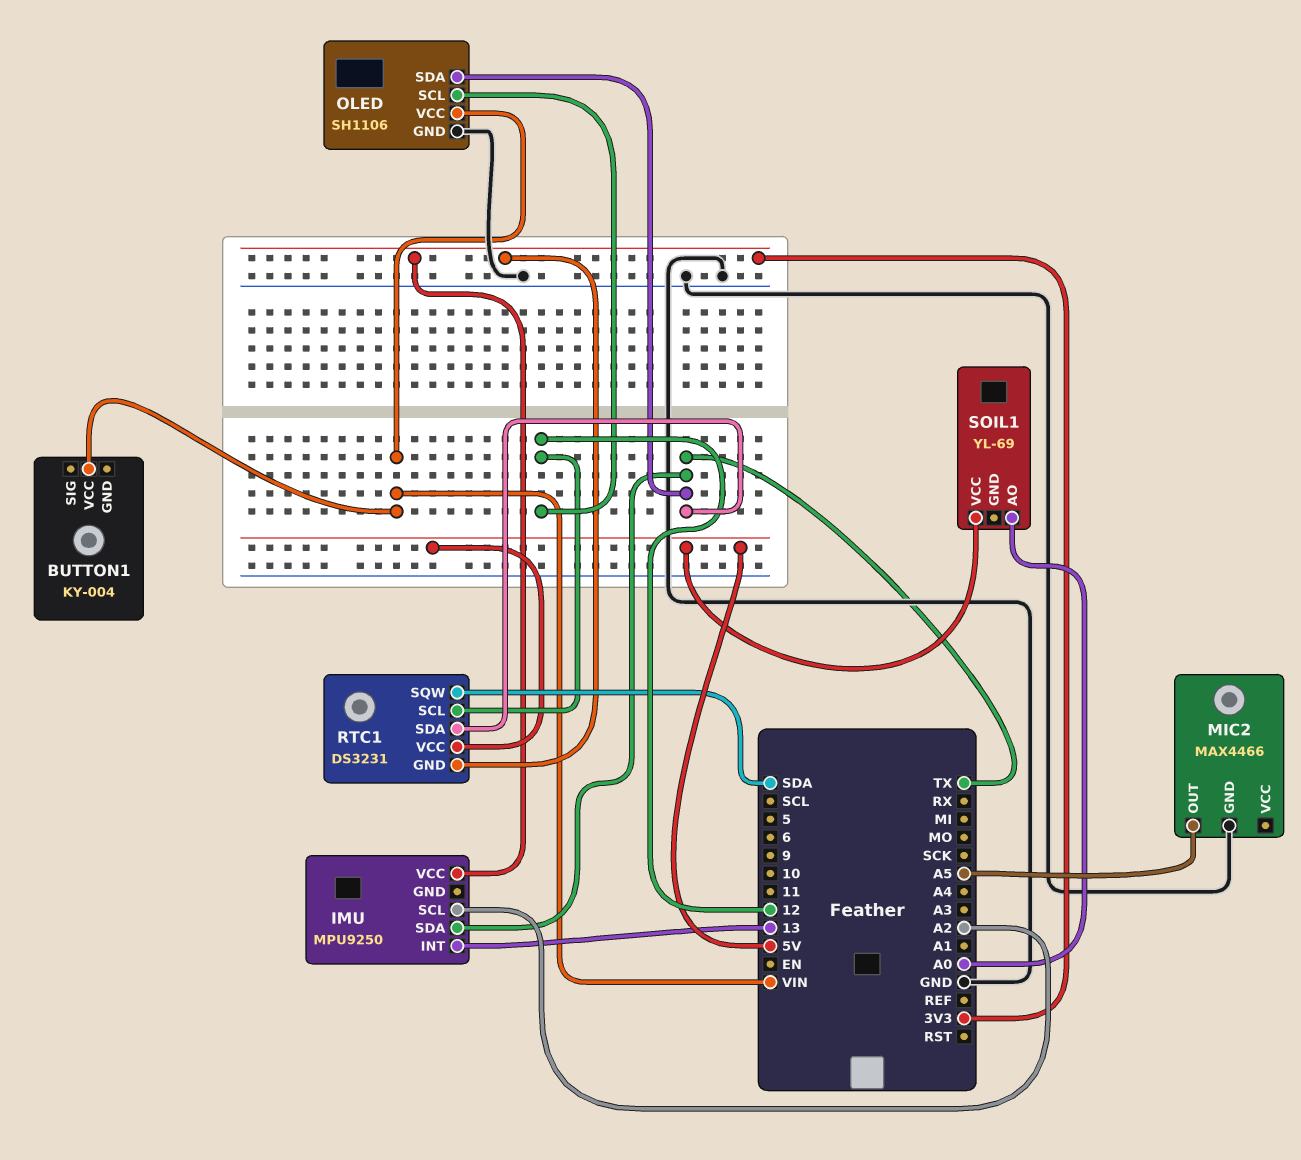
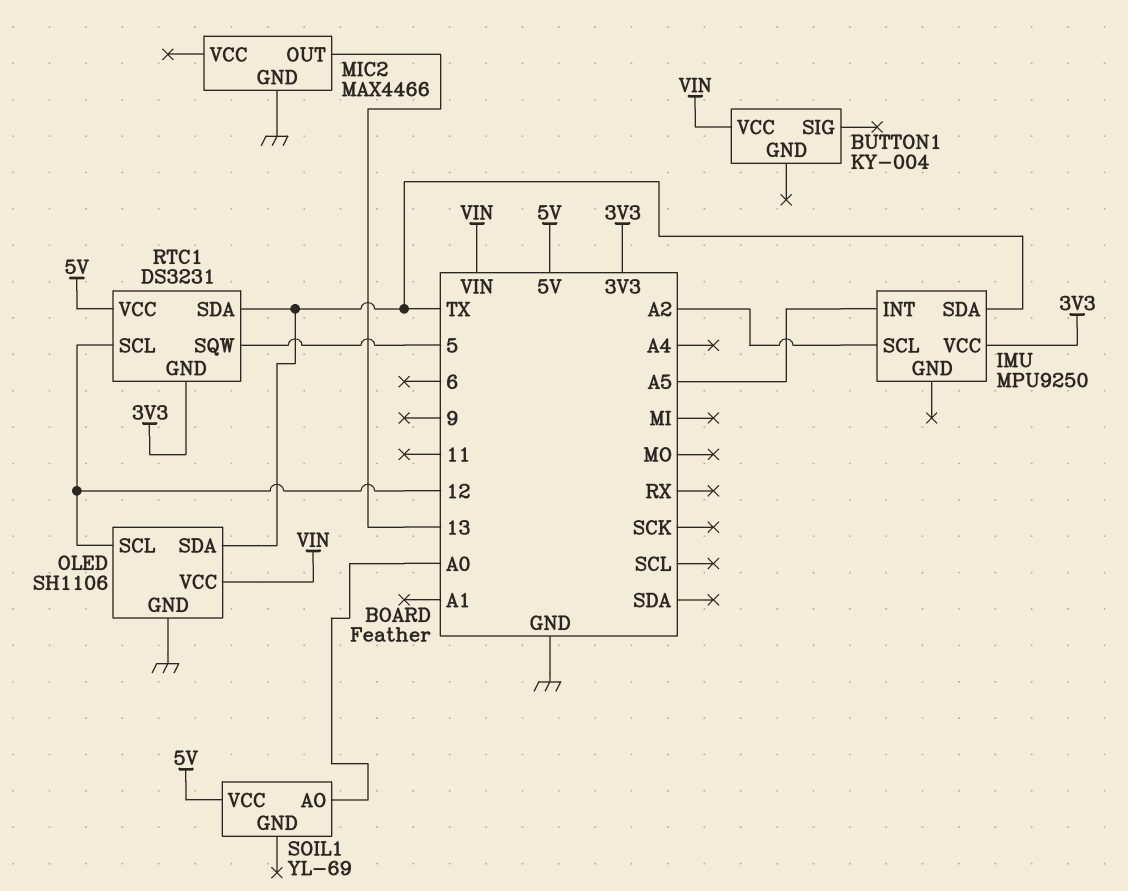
IMU pin INT: 13 -> A5
MIC2 pin OUT: A5 -> 13
RTC1 pin SQW: SDA -> 5

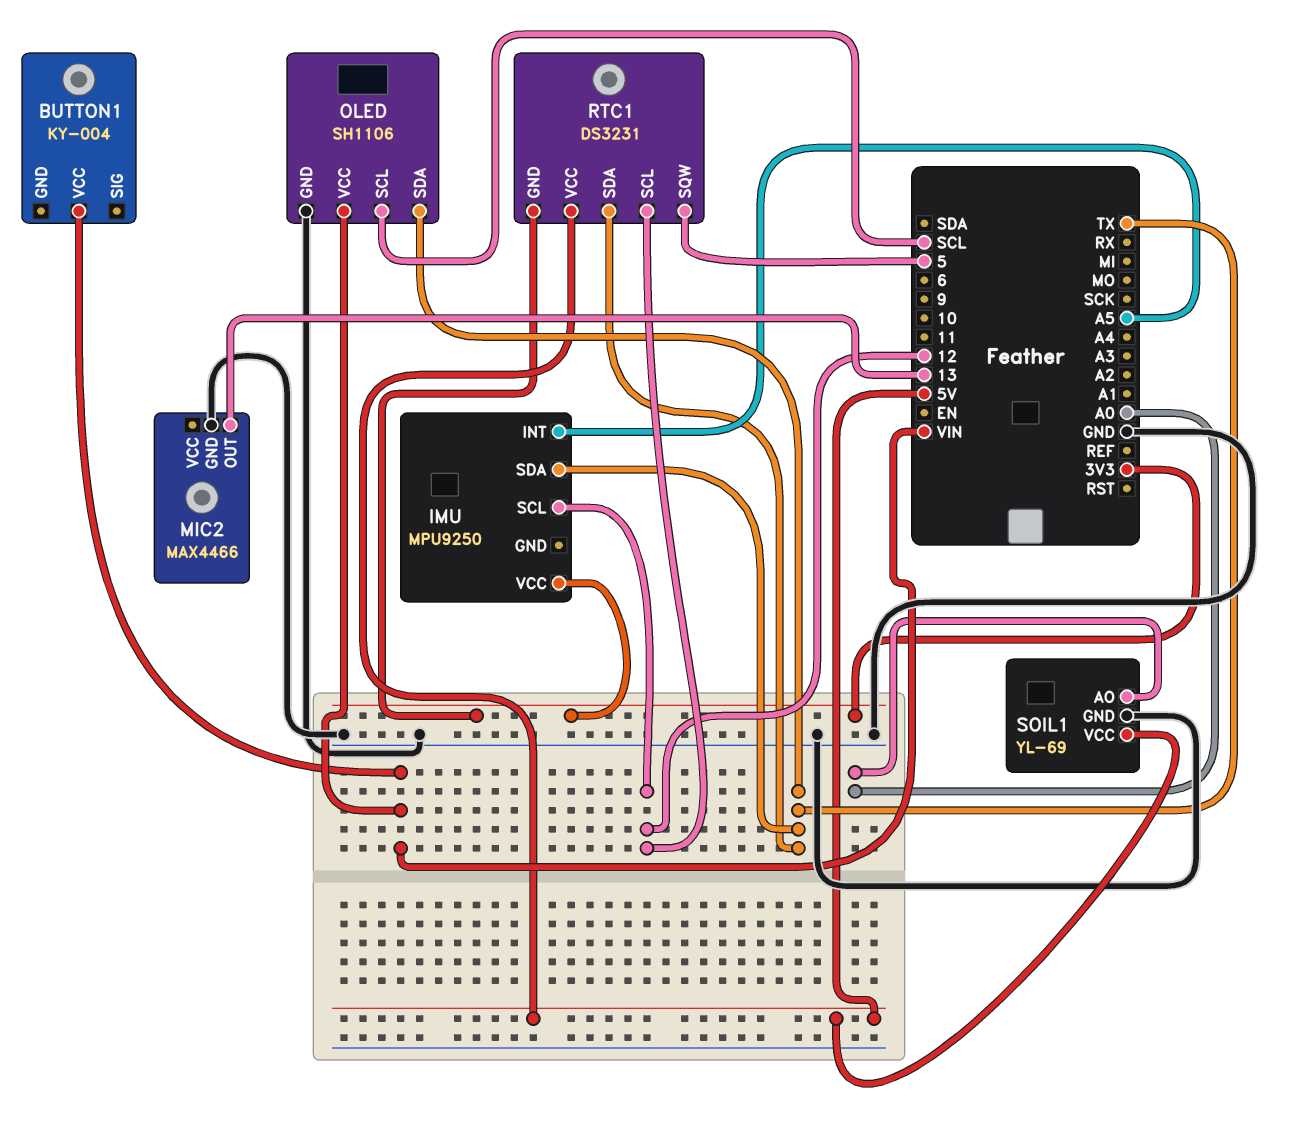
IMU pin SCL: A2 -> 12
OLED pin SCL: 12 -> SCL
SOIL1 pin GND: none -> GND

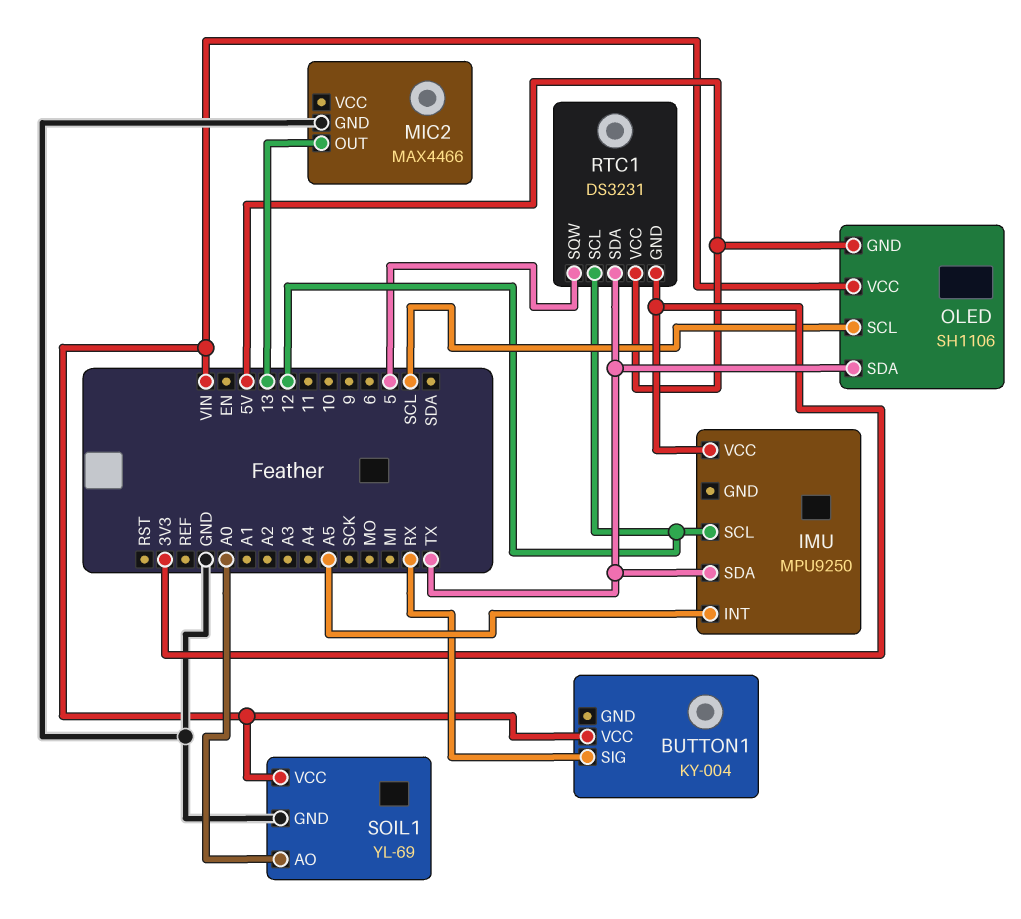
BUTTON1 pin SIG: none -> RX
OLED pin GND: GND -> 5V
SOIL1 pin VCC: 5V -> VIN

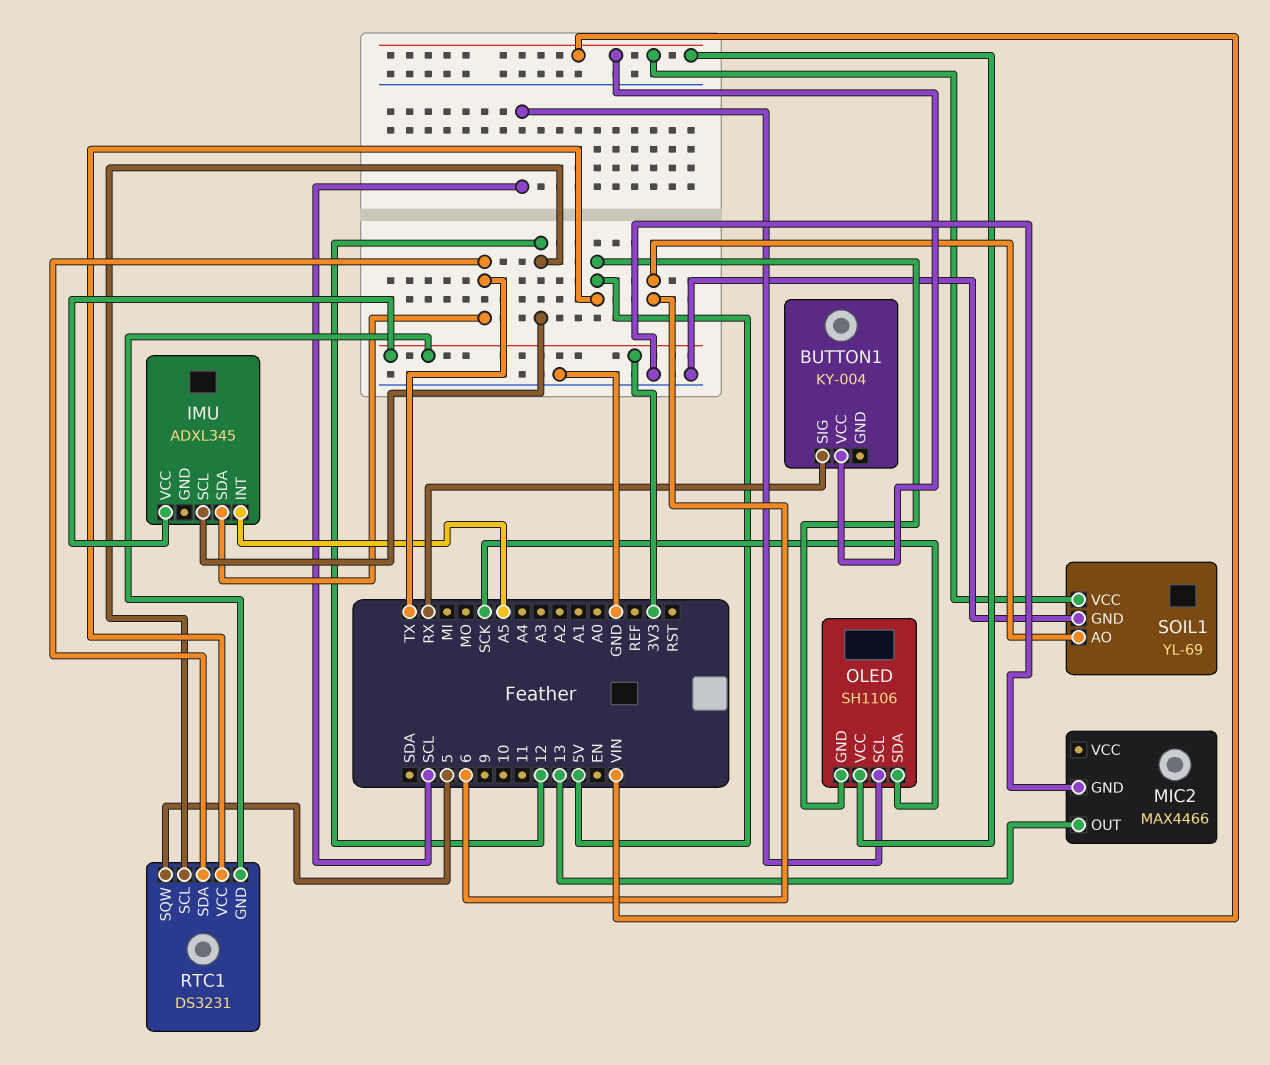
IMU: MPU9250 -> ADXL345
OLED pin SDA: TX -> SCK
SOIL1 pin AO: A0 -> 6

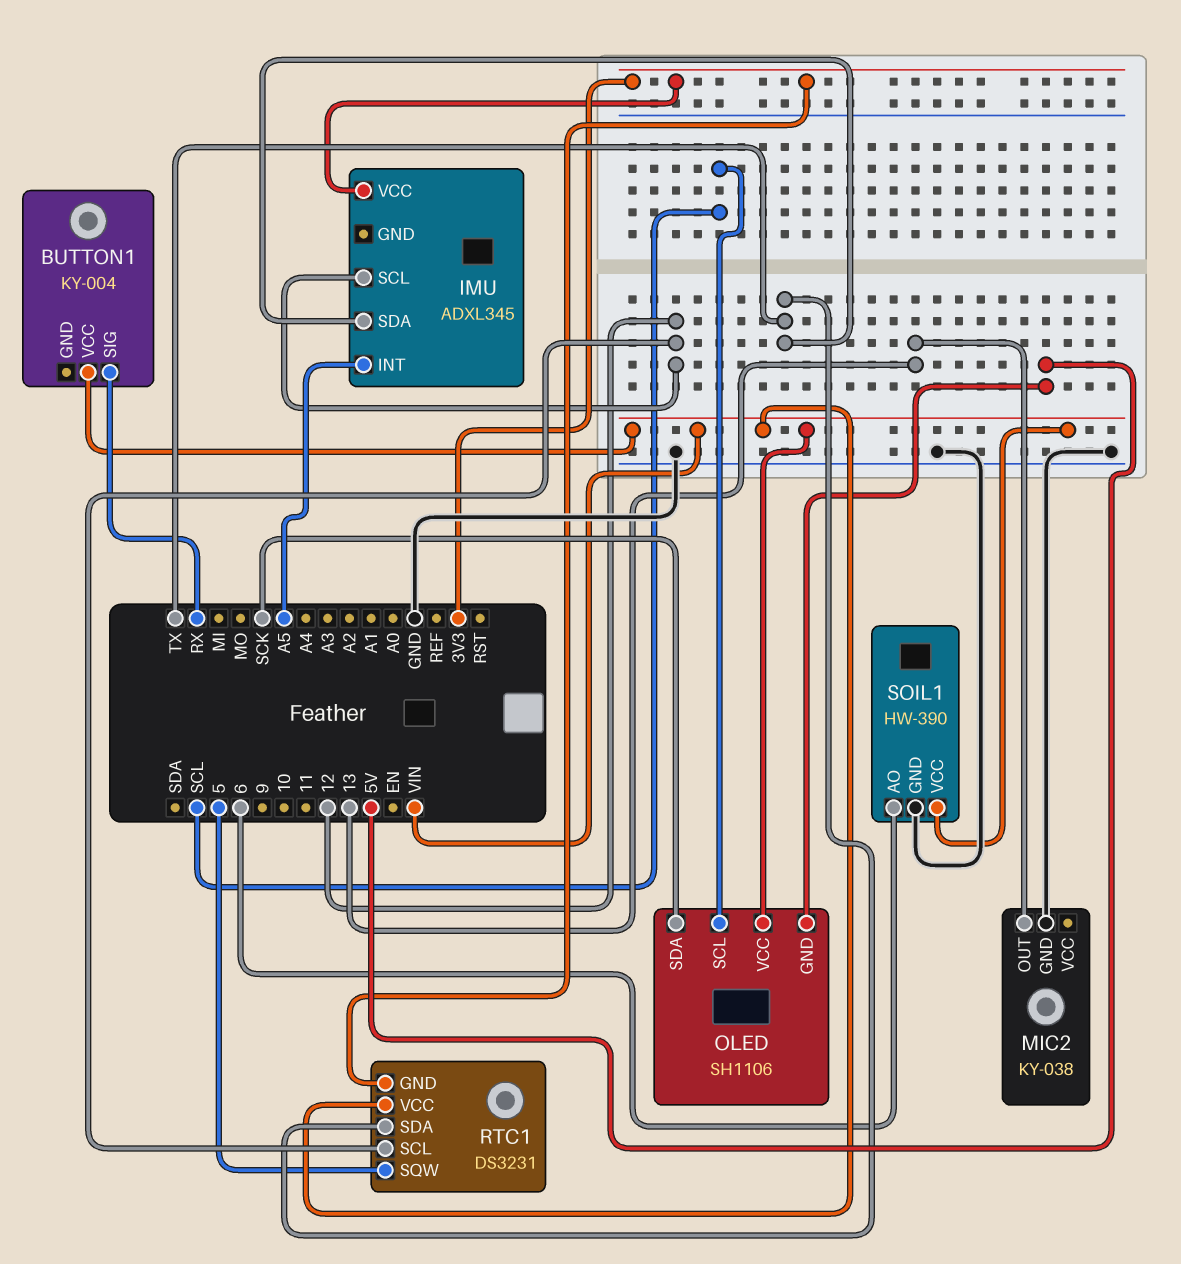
MIC2: MAX4466 -> KY-038
RTC1 pin VCC: 5V -> VIN
SOIL1: YL-69 -> HW-390

